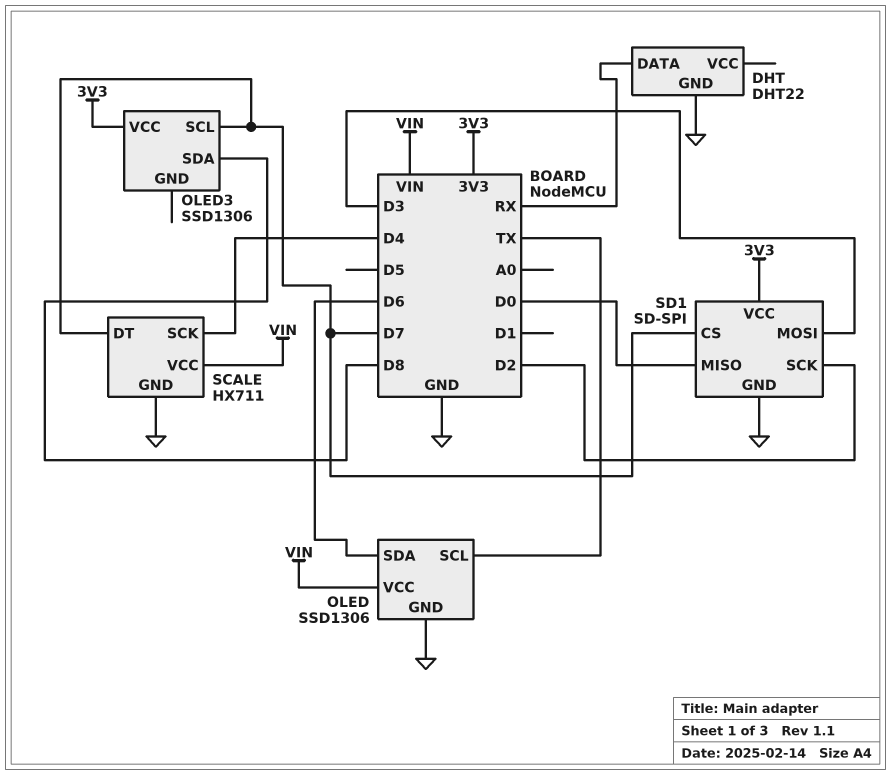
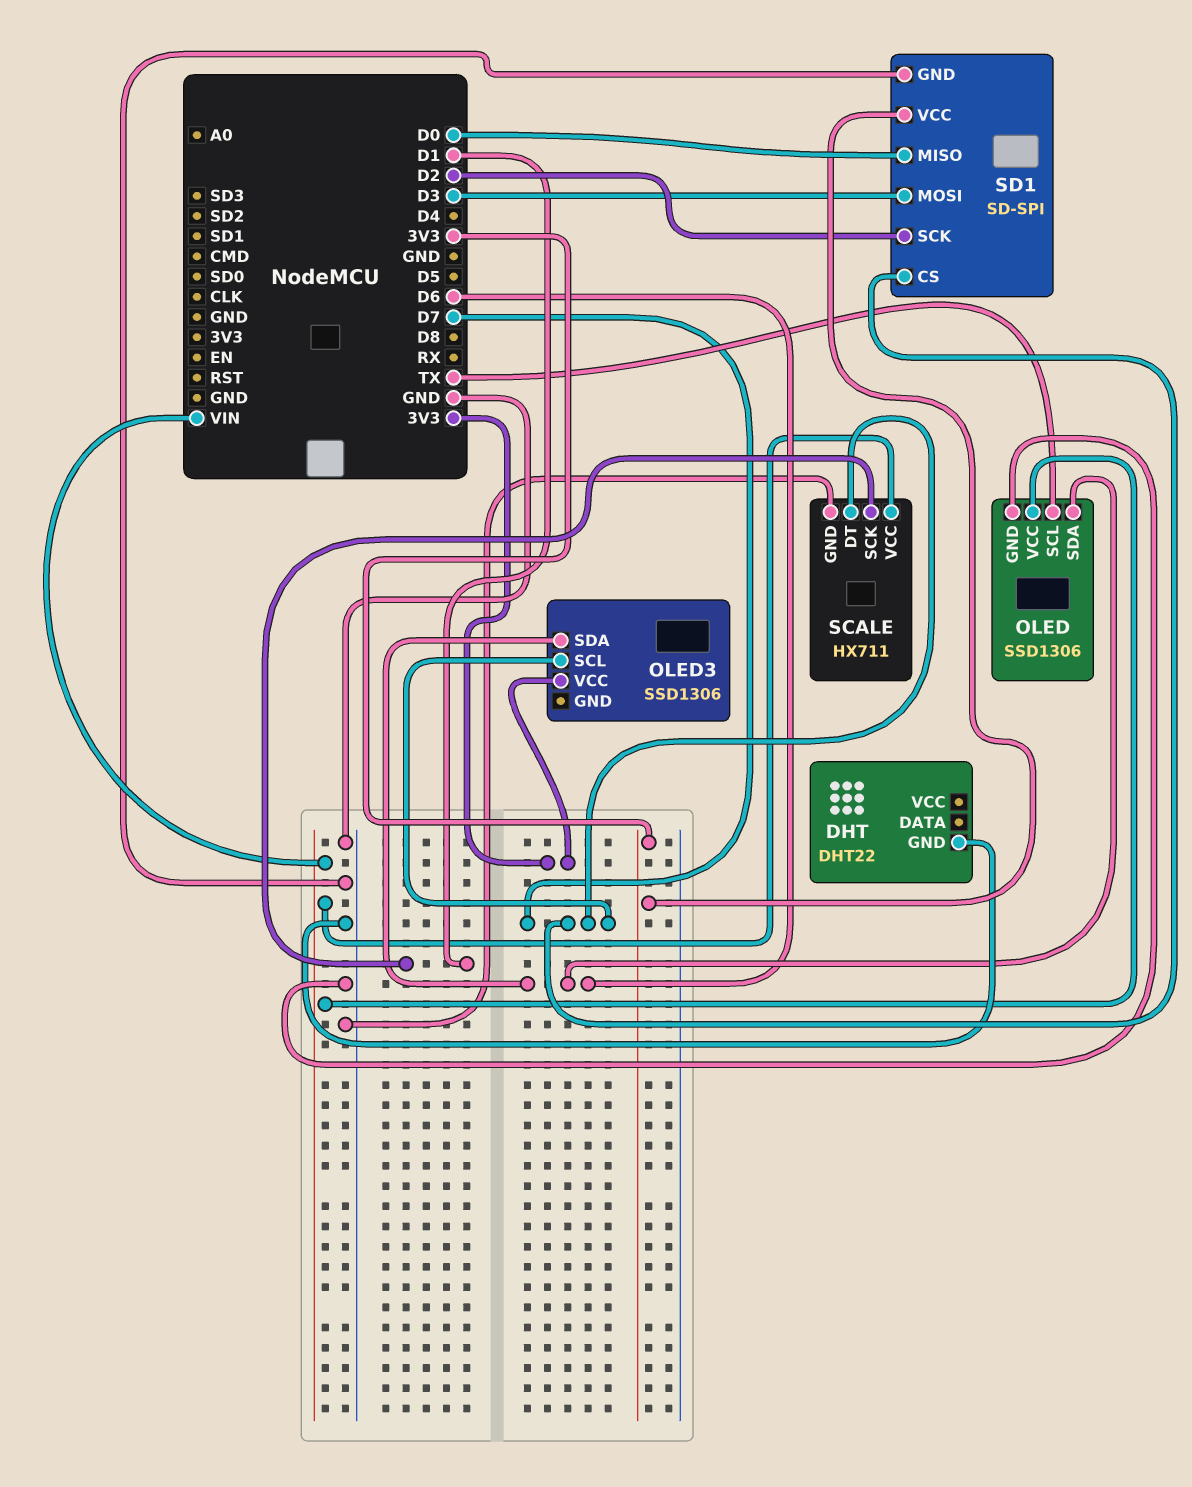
DHT pin DATA: RX -> none
OLED3 pin SDA: D8 -> D6
SCALE pin SCK: D4 -> D1

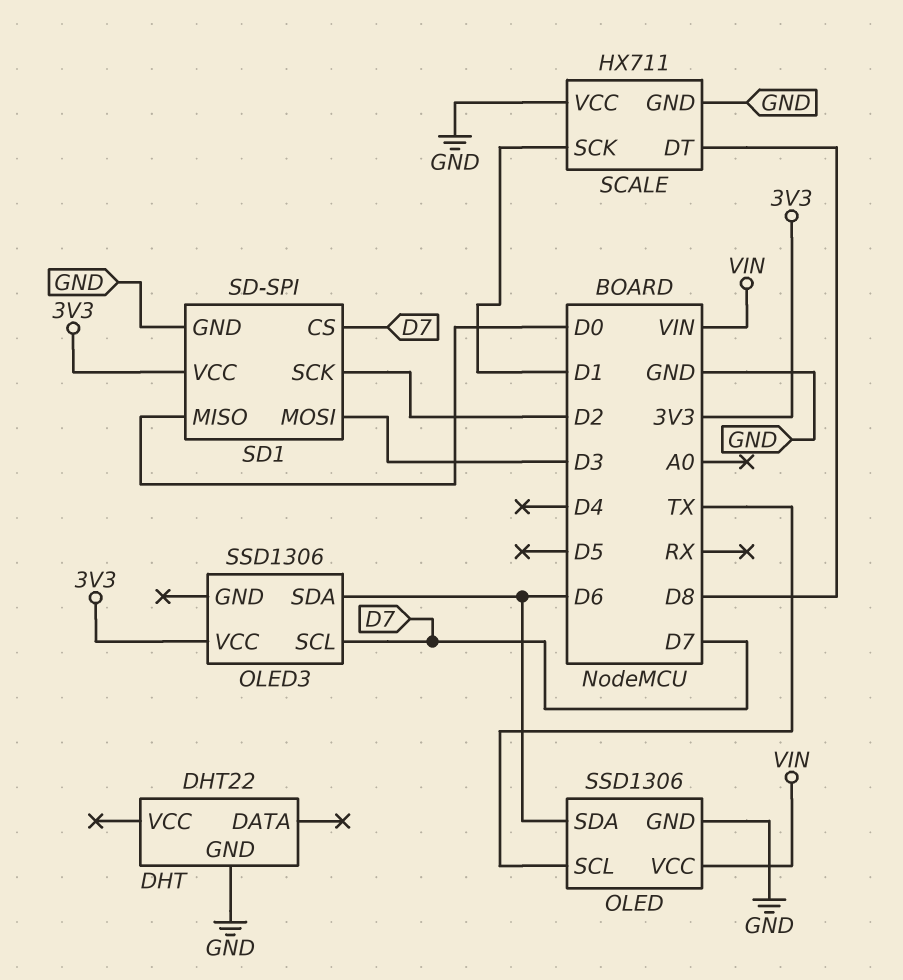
SCALE pin DT: D7 -> D8
SCALE pin VCC: VIN -> GND

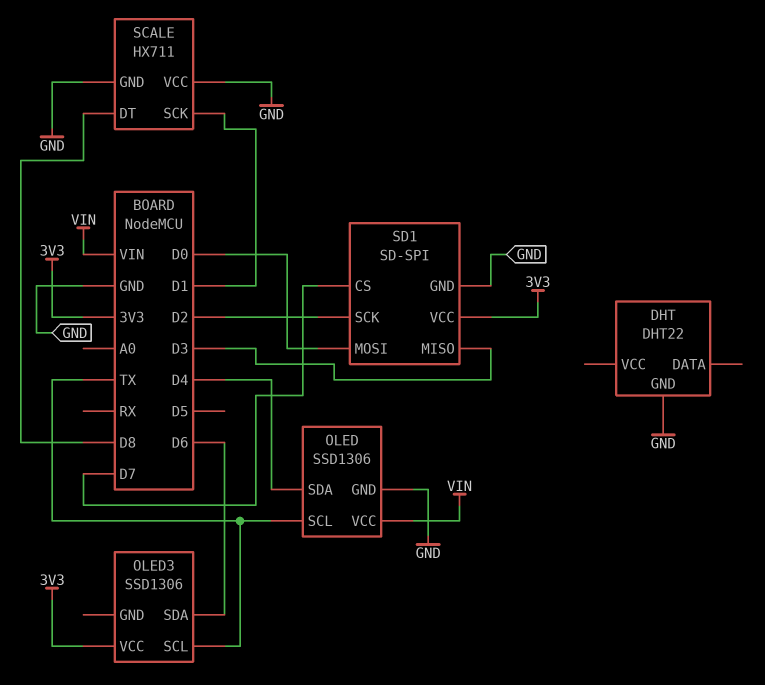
OLED pin SDA: D6 -> D4
OLED3 pin SCL: D7 -> TX
SD1 pin MISO: D0 -> D3
SD1 pin MOSI: D3 -> D0

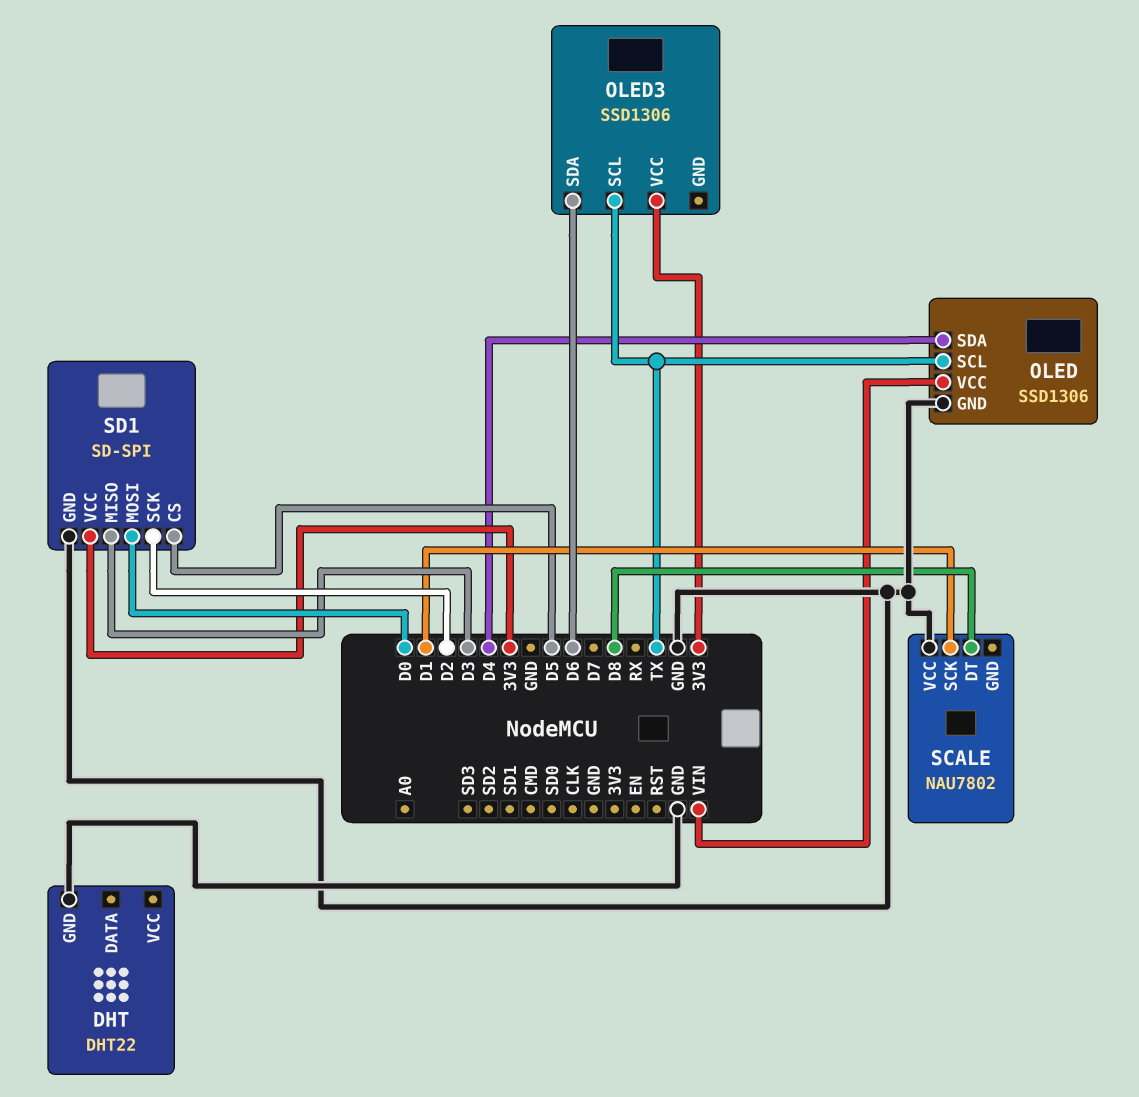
SCALE: HX711 -> NAU7802
SCALE pin GND: GND -> none
SD1 pin CS: D7 -> D5

